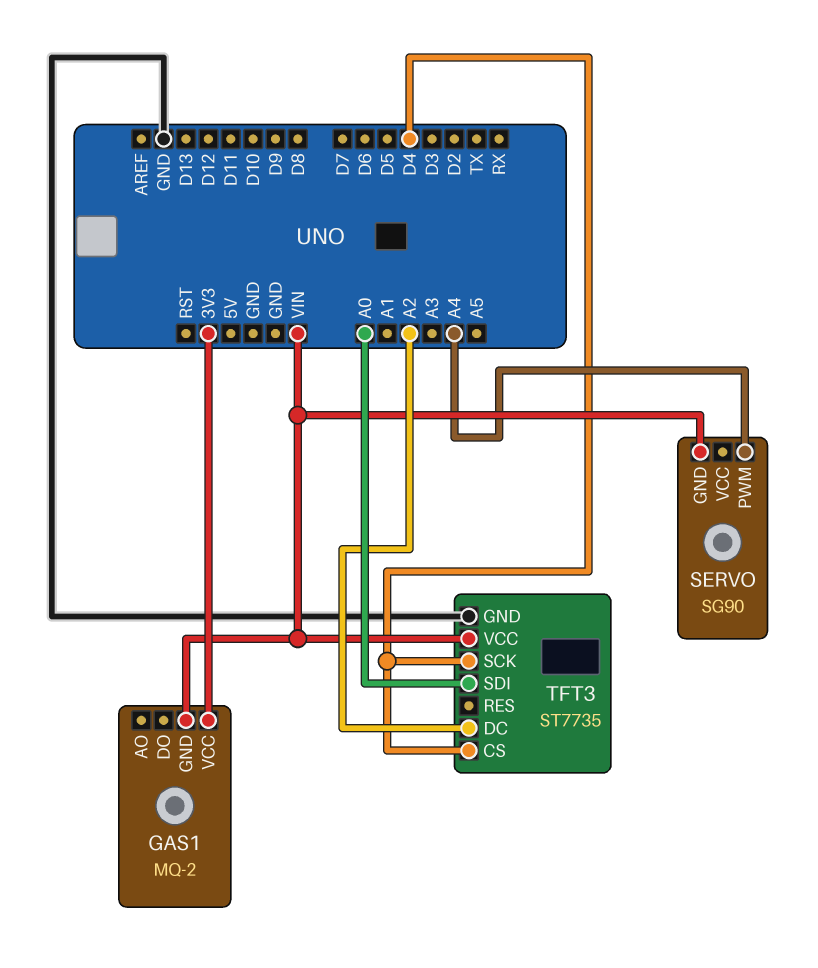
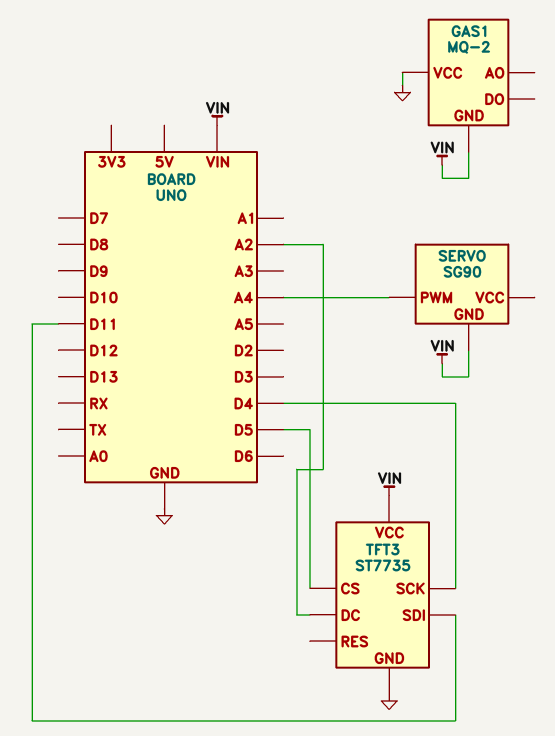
GAS1 pin VCC: 3V3 -> GND
TFT3 pin CS: D4 -> D5
TFT3 pin SDI: A0 -> D11

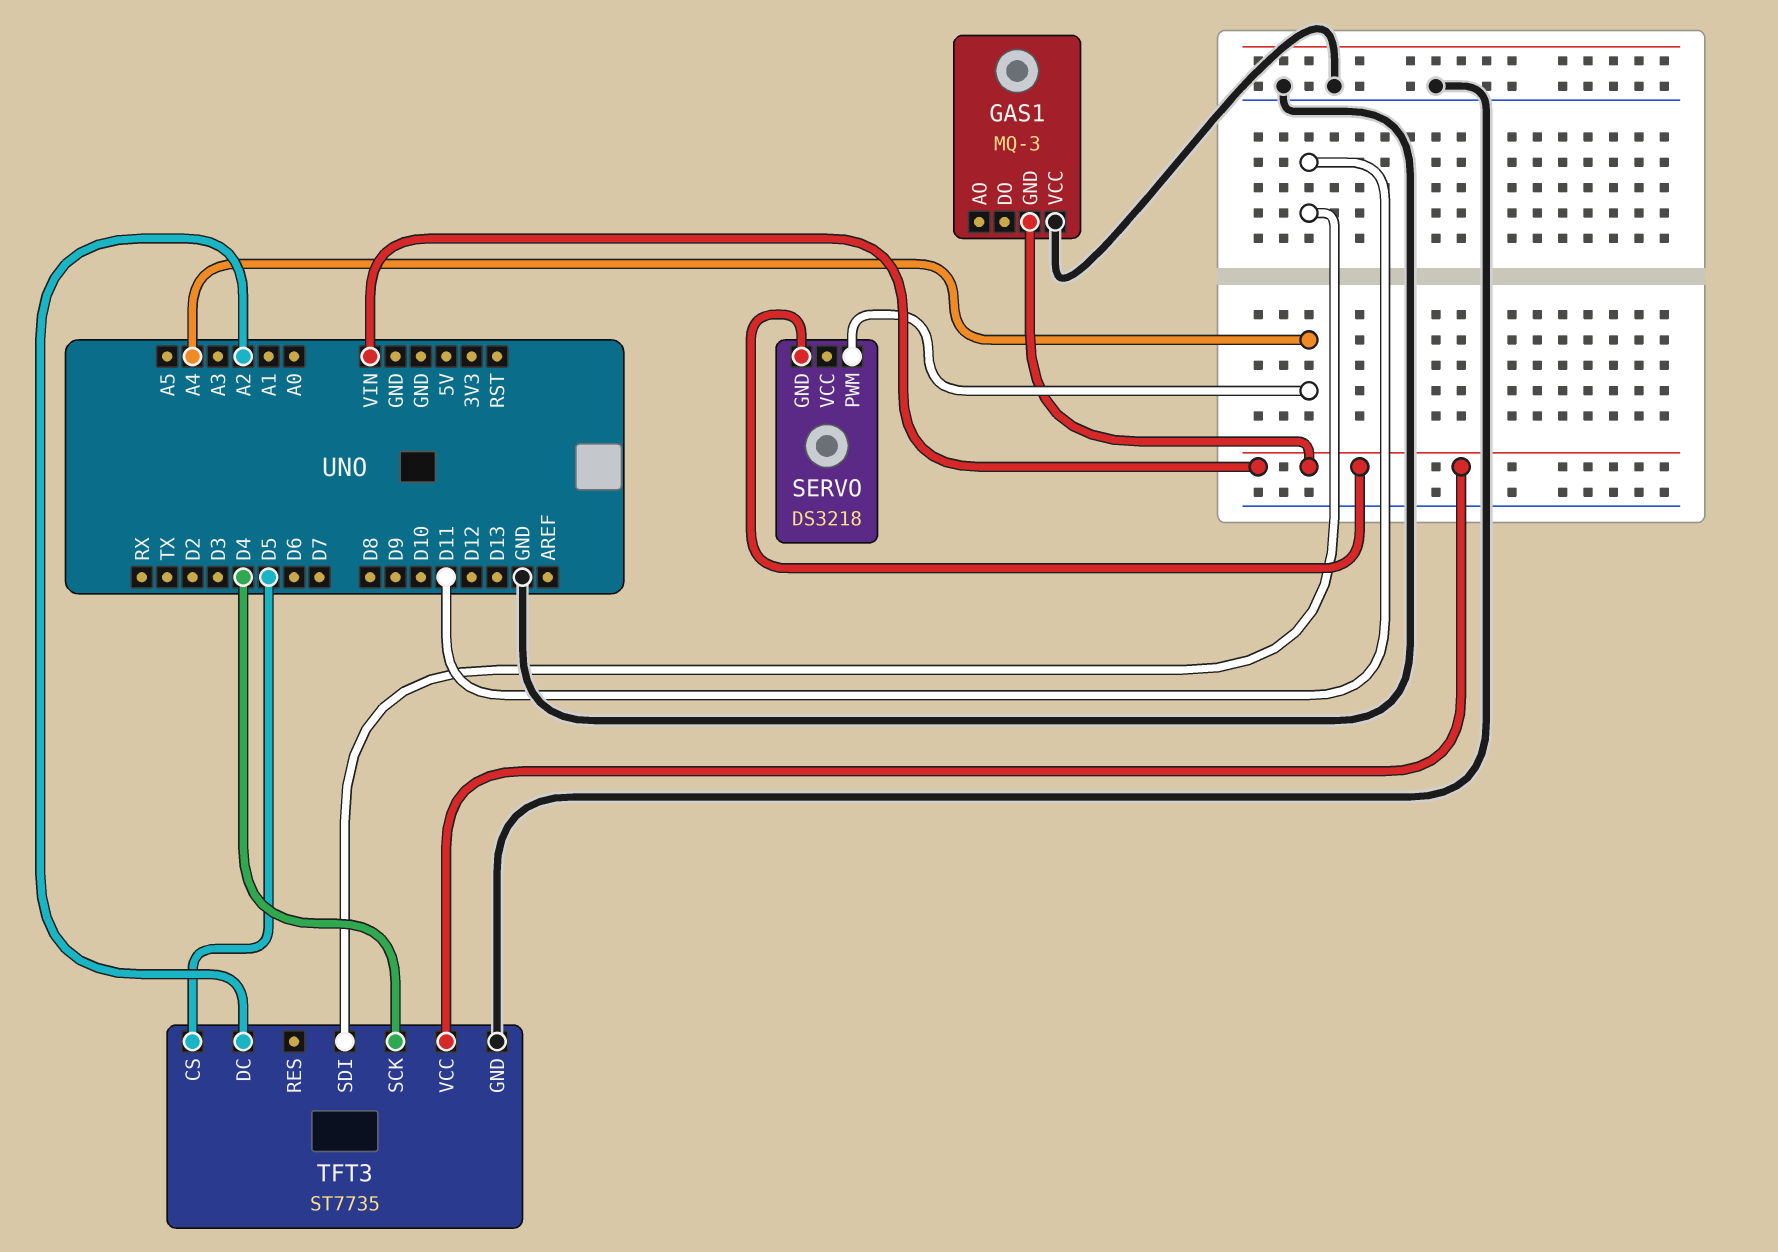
GAS1: MQ-2 -> MQ-3
SERVO: SG90 -> DS3218

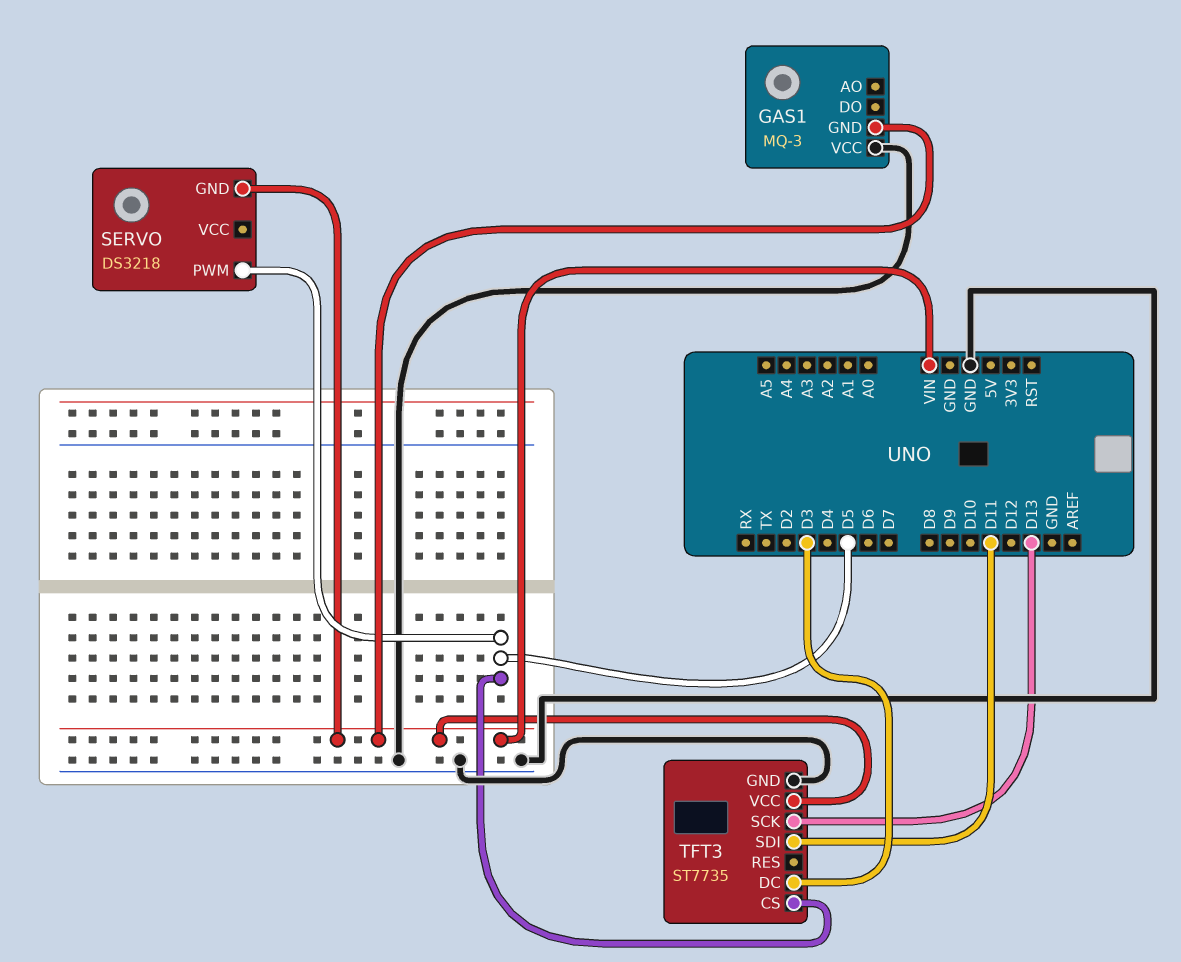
SERVO pin PWM: A4 -> D5
TFT3 pin DC: A2 -> D3
TFT3 pin SCK: D4 -> D13

